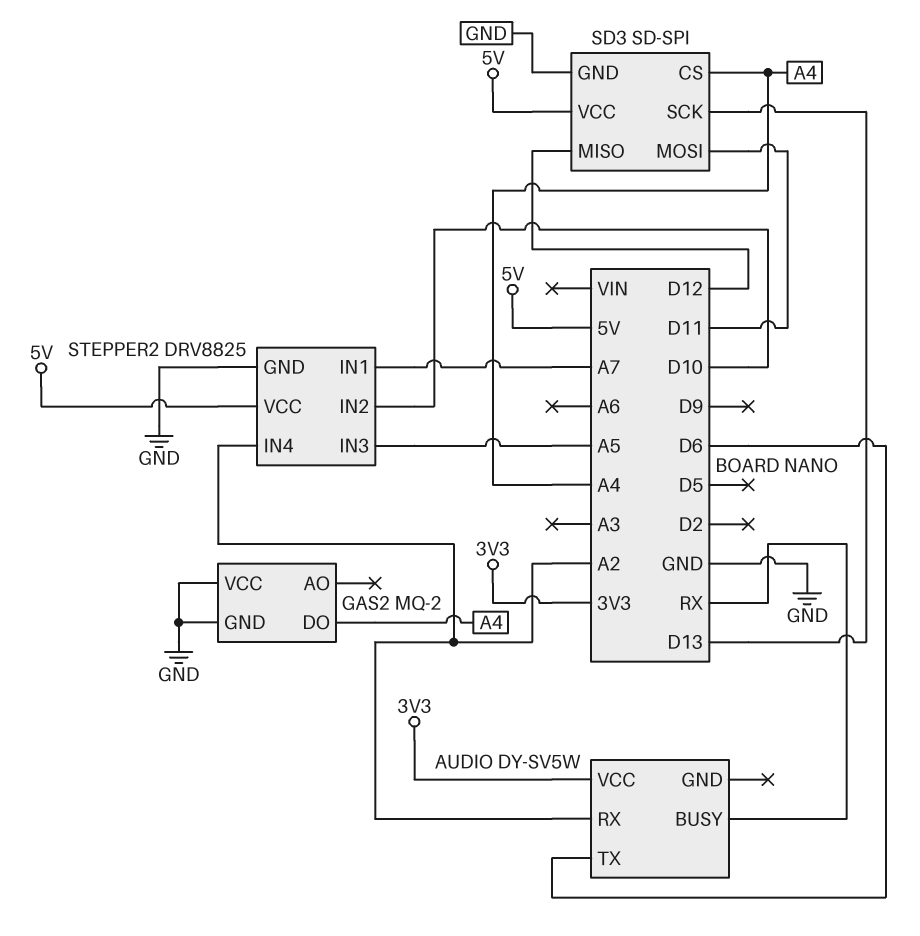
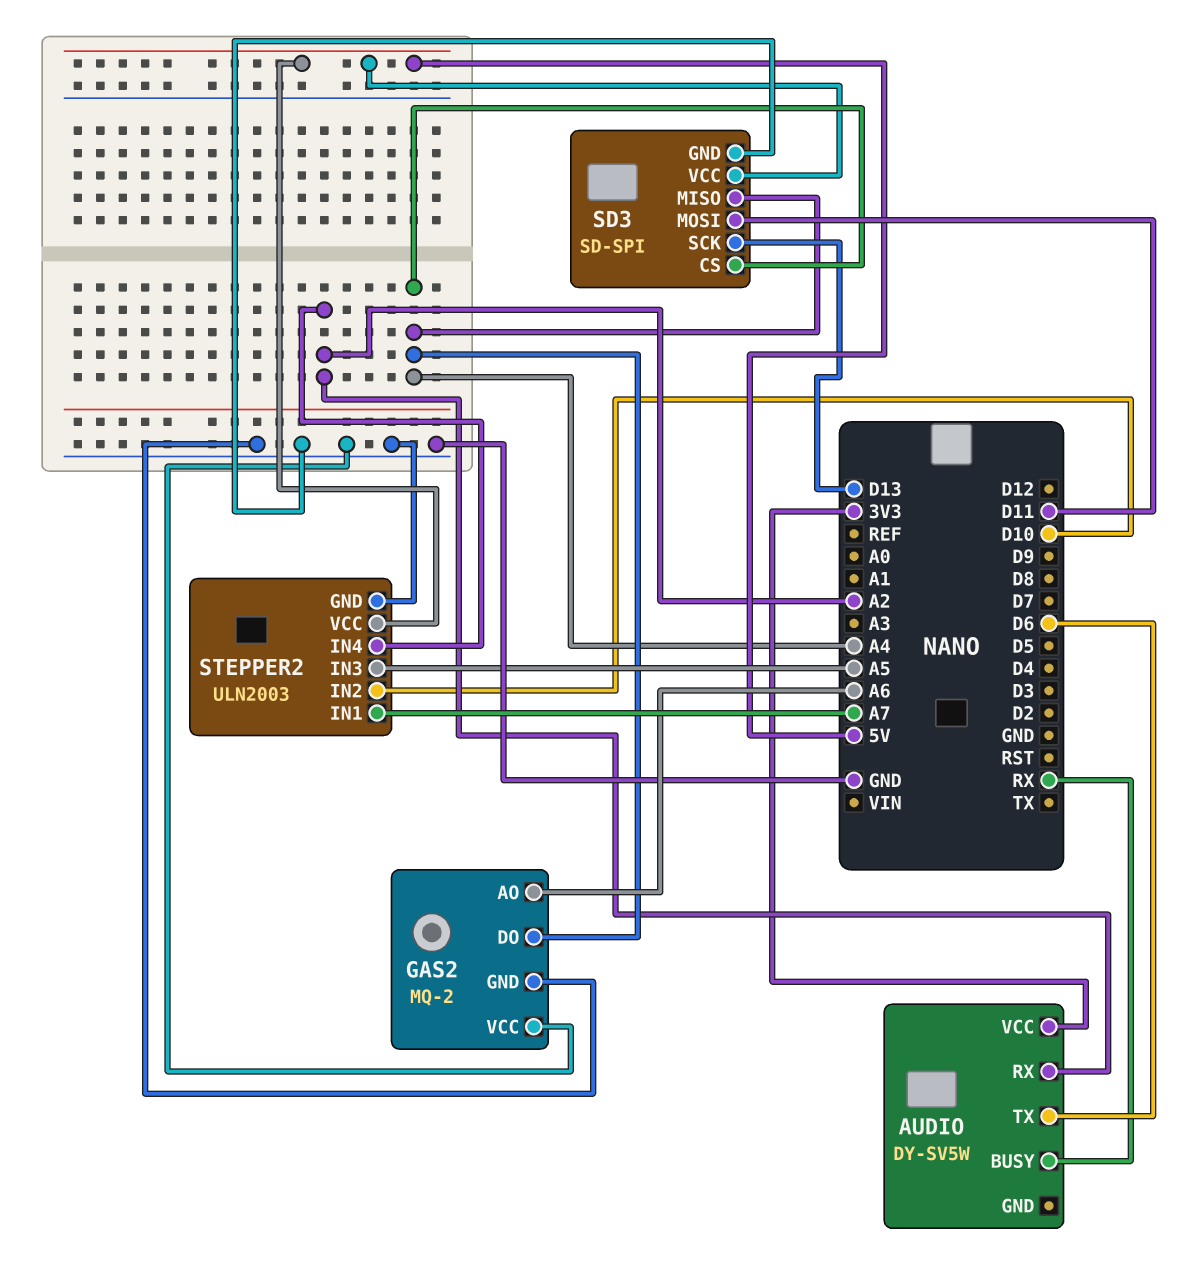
GAS2 pin AO: none -> A6
SD3 pin MISO: D12 -> A4
STEPPER2: DRV8825 -> ULN2003

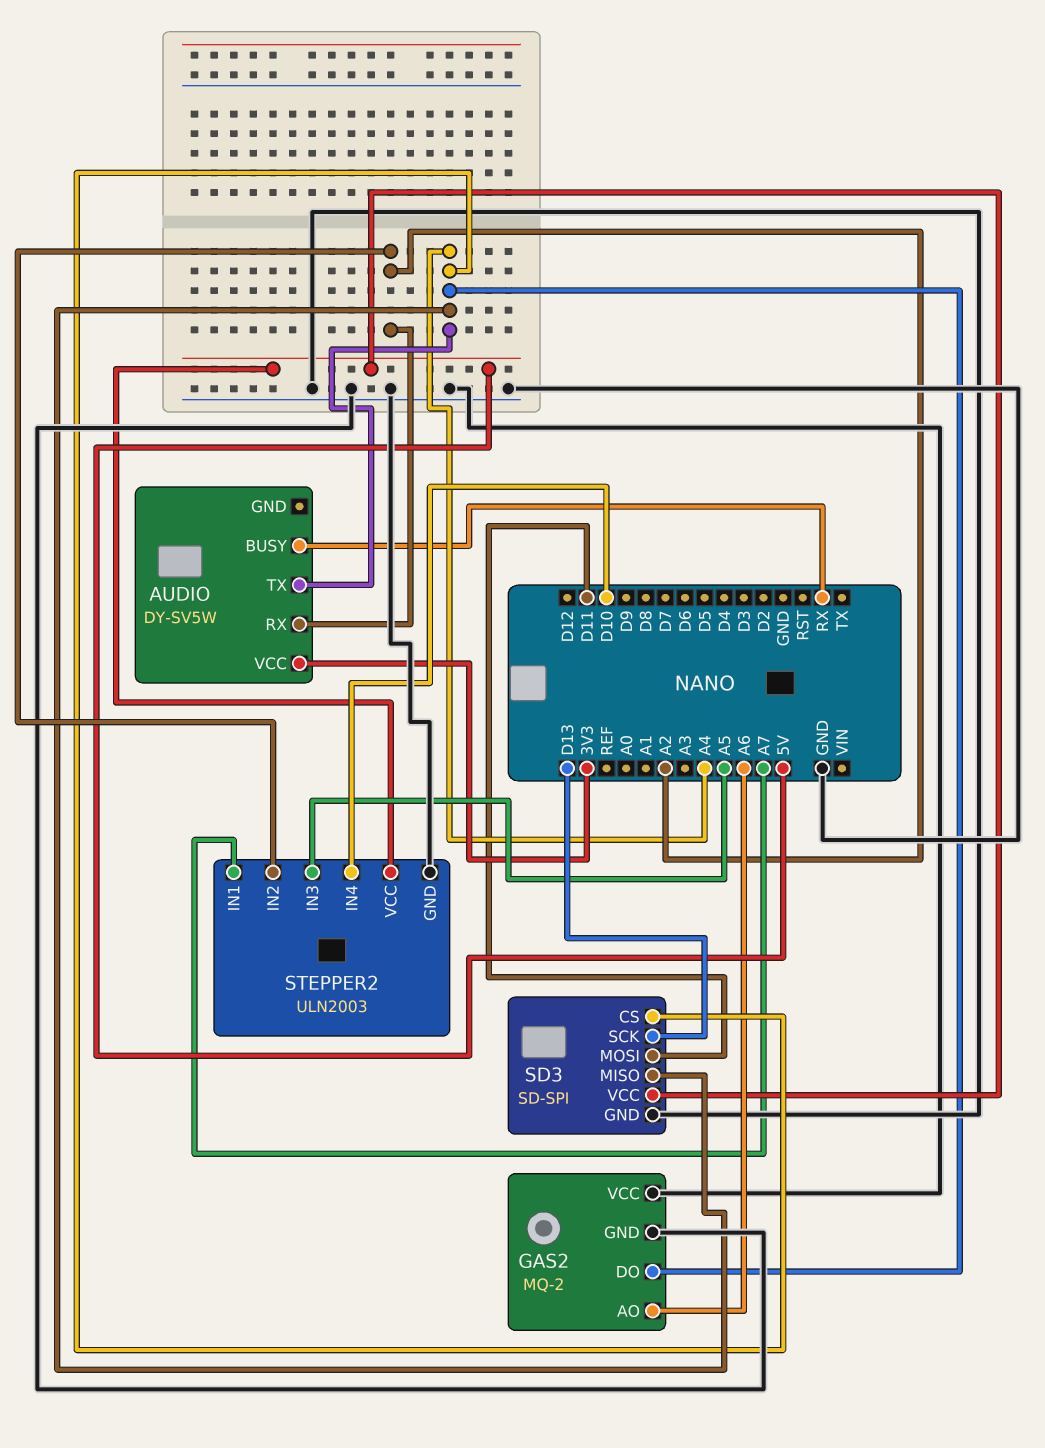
AUDIO pin TX: D6 -> A4
STEPPER2 pin IN2: D10 -> A2
STEPPER2 pin IN4: A2 -> D10

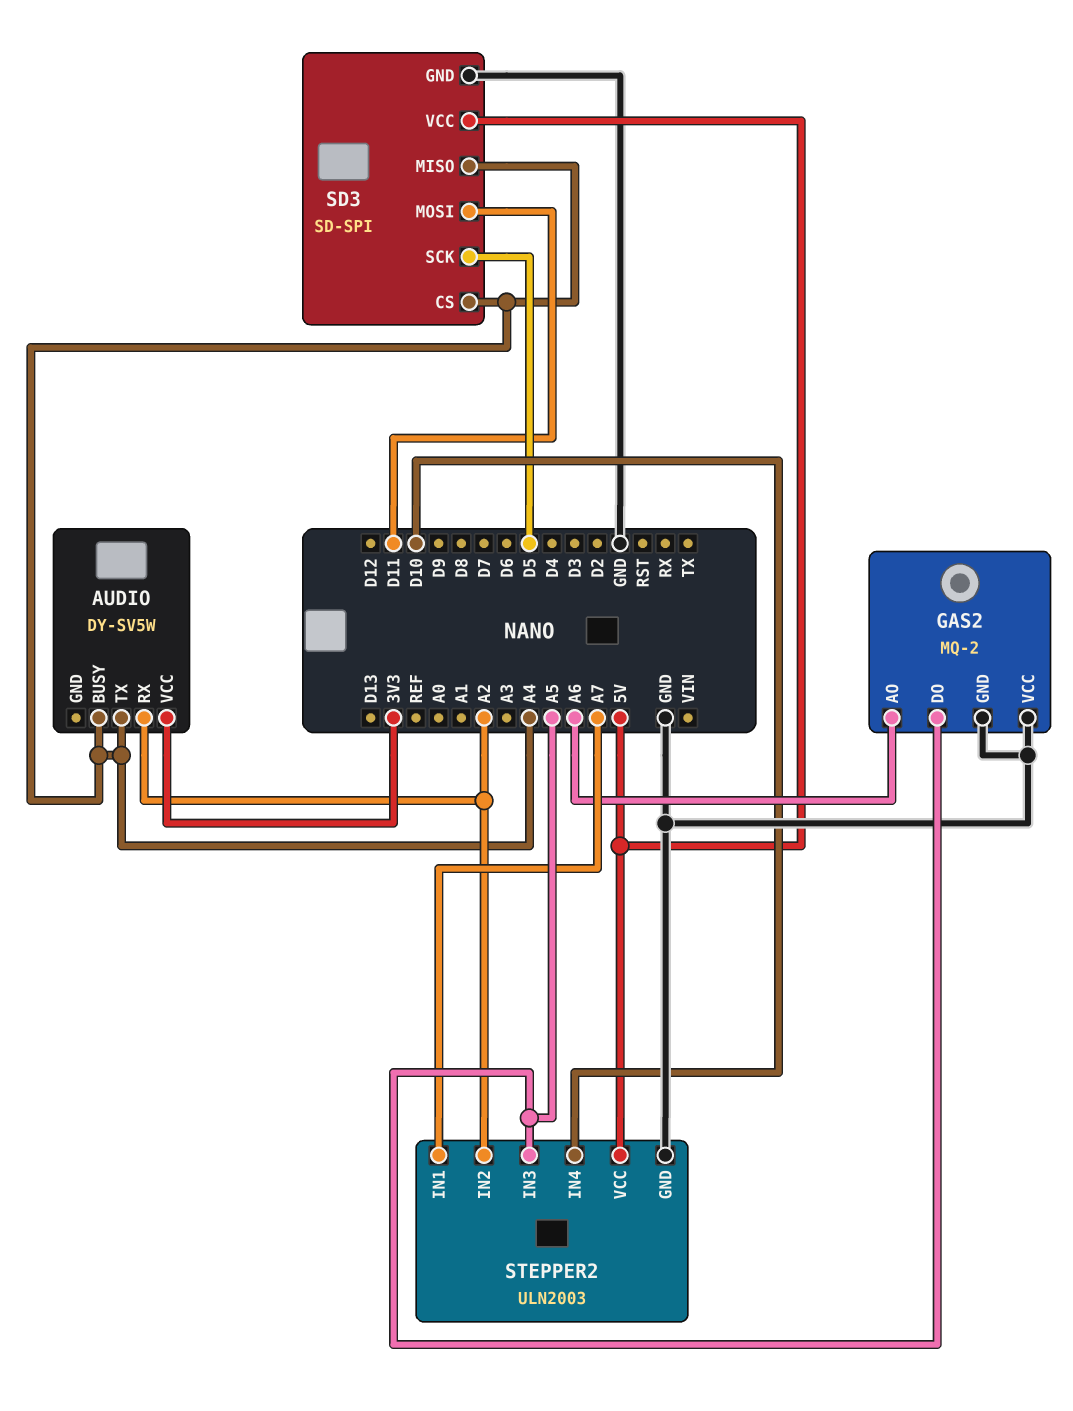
AUDIO pin BUSY: RX -> A4
GAS2 pin DO: A4 -> A5
SD3 pin SCK: D13 -> D5

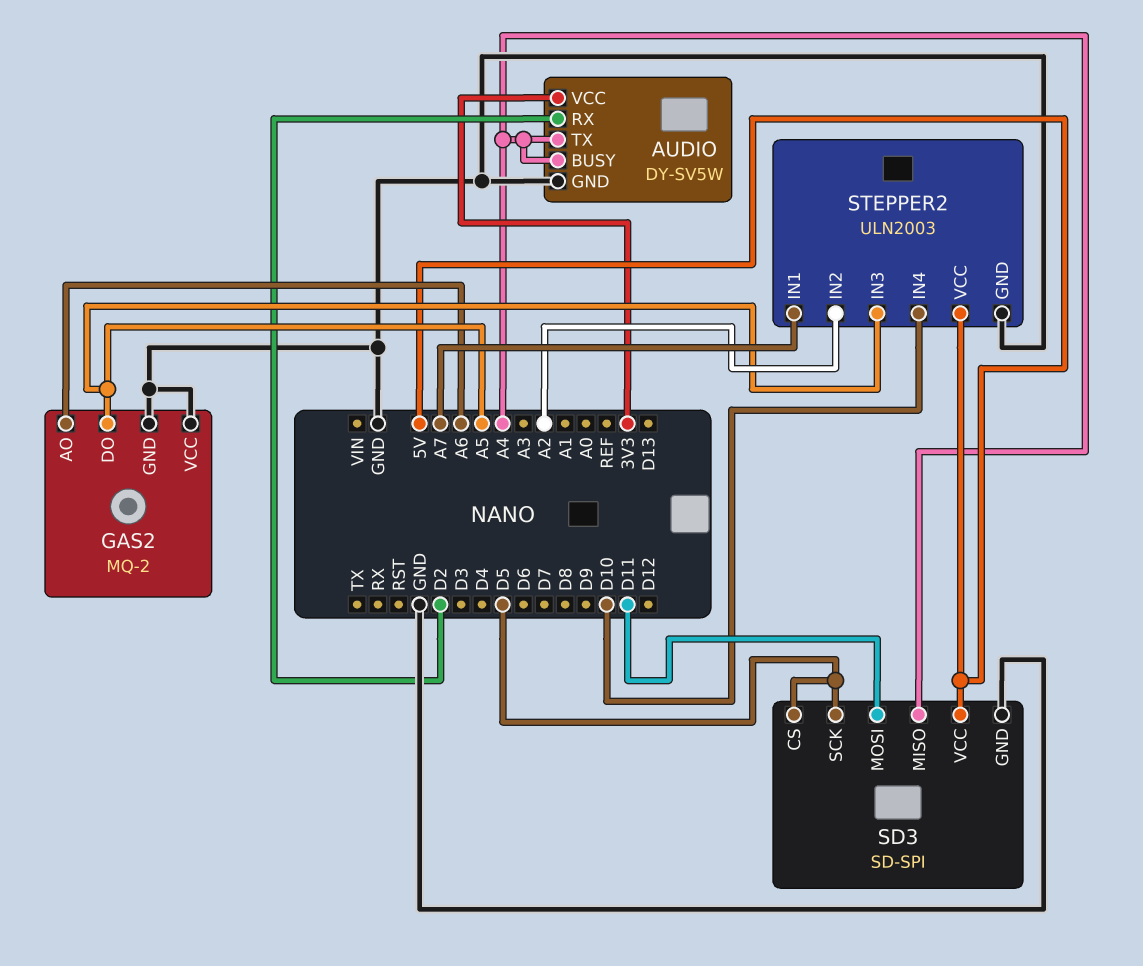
AUDIO pin GND: none -> GND
AUDIO pin RX: A2 -> D2
SD3 pin CS: A4 -> D5

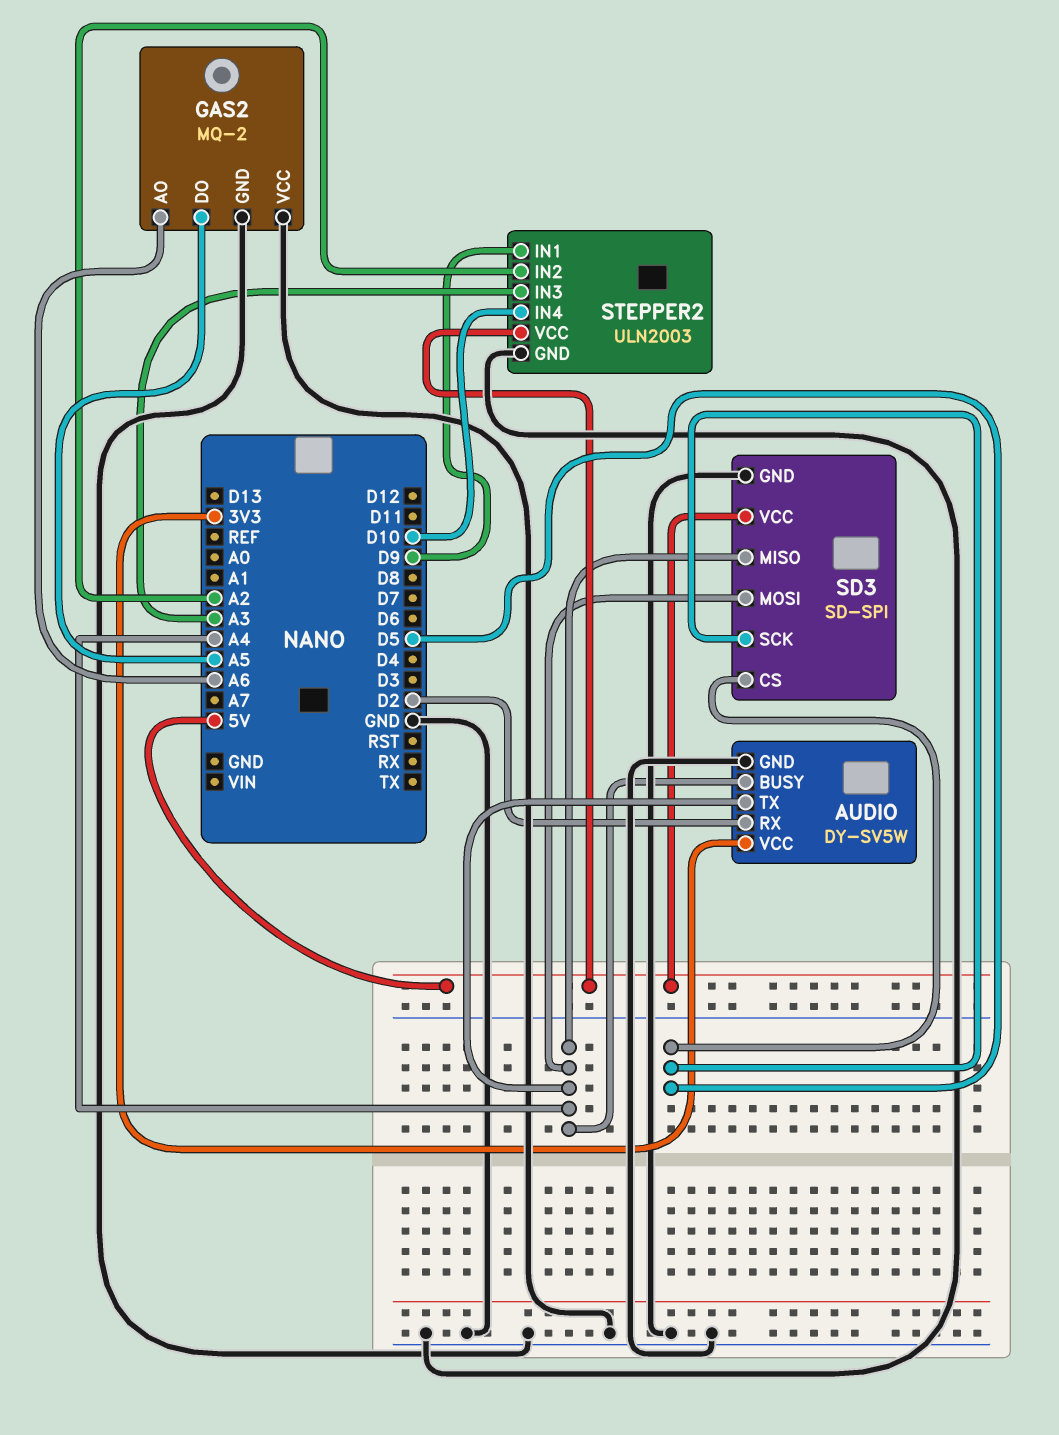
SD3 pin MOSI: D11 -> A4
STEPPER2 pin IN1: A7 -> D9
STEPPER2 pin IN3: A5 -> A3

